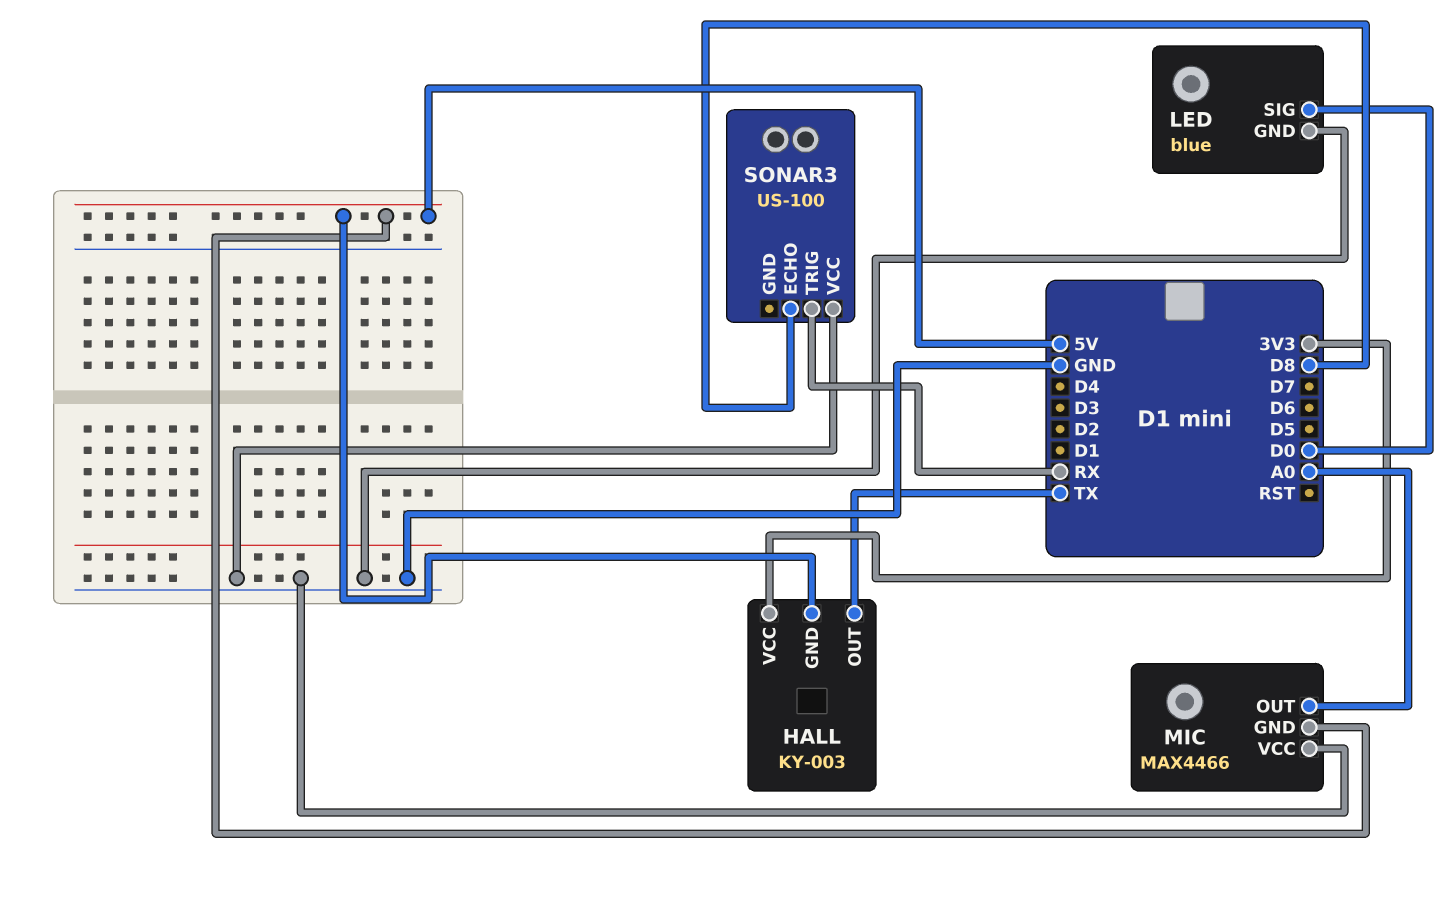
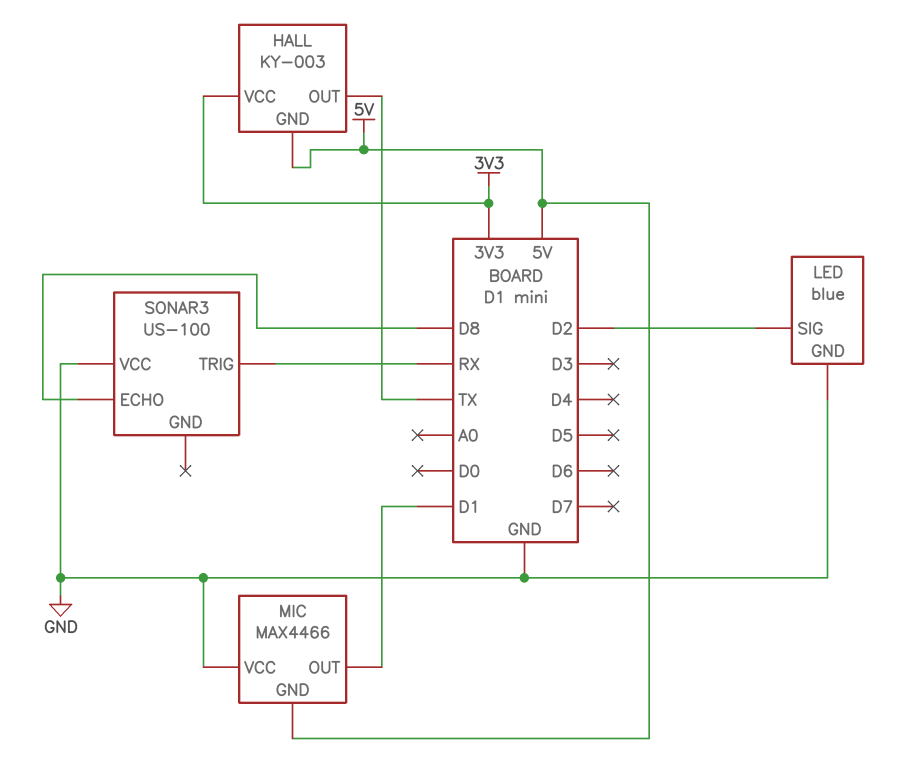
LED pin SIG: D0 -> D2
MIC pin OUT: A0 -> D1

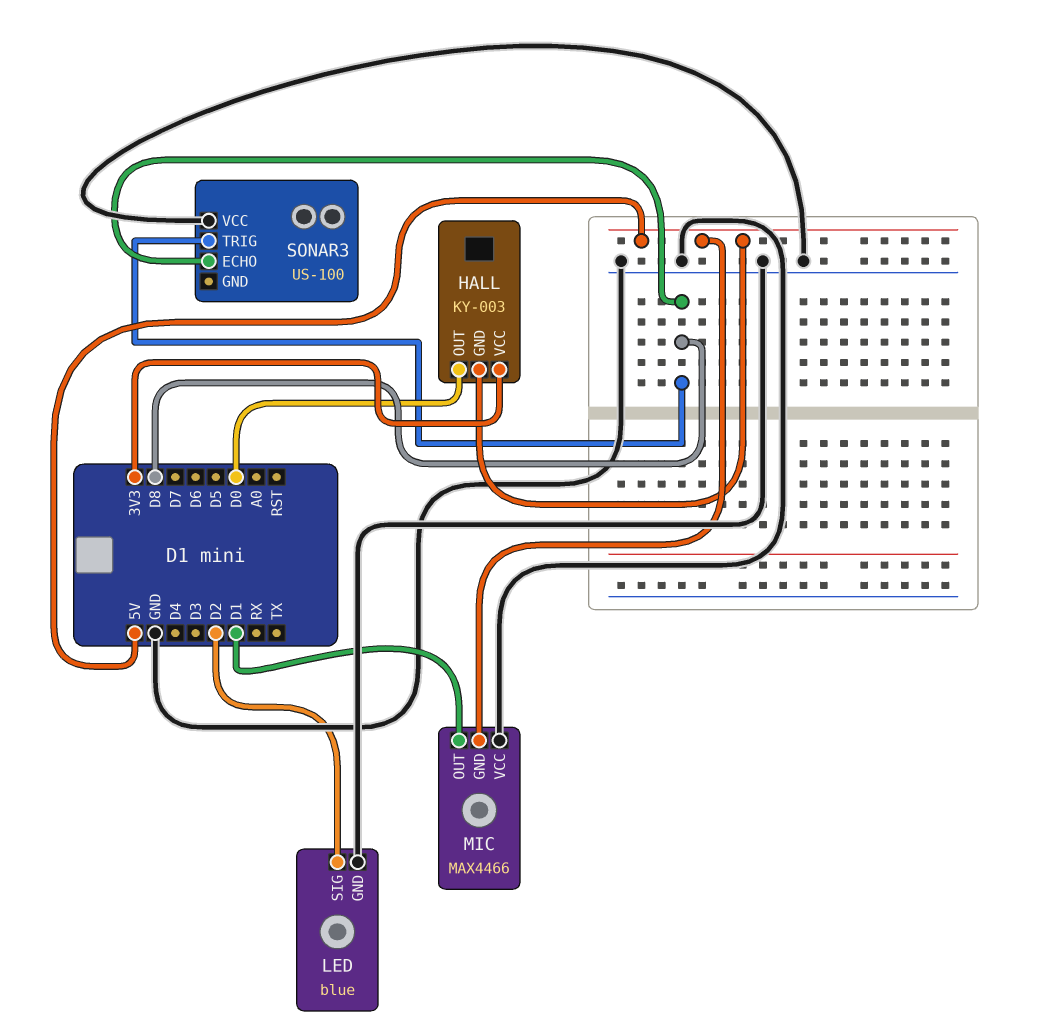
HALL pin OUT: TX -> D0
SONAR3 pin TRIG: RX -> D8

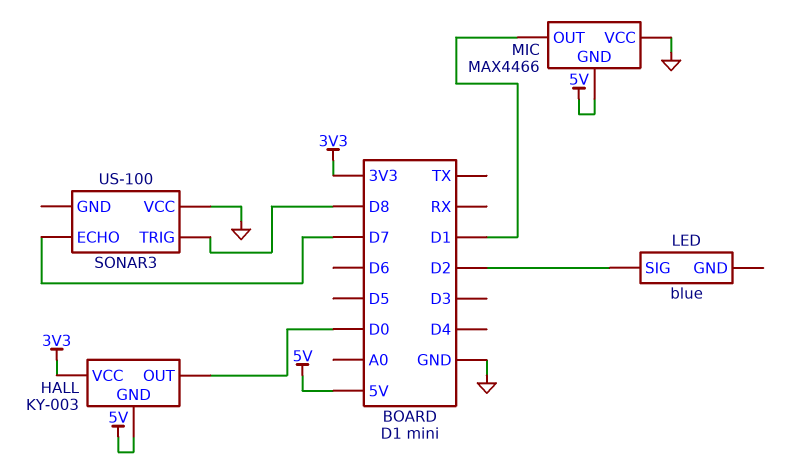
LED pin GND: GND -> none
SONAR3 pin ECHO: D8 -> D7

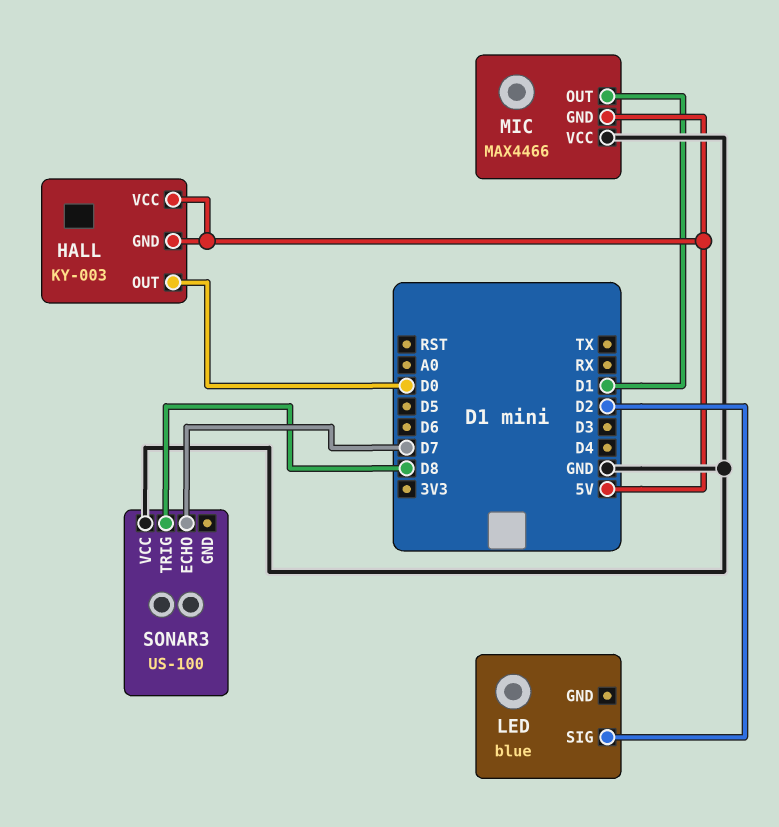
HALL pin VCC: 3V3 -> 5V

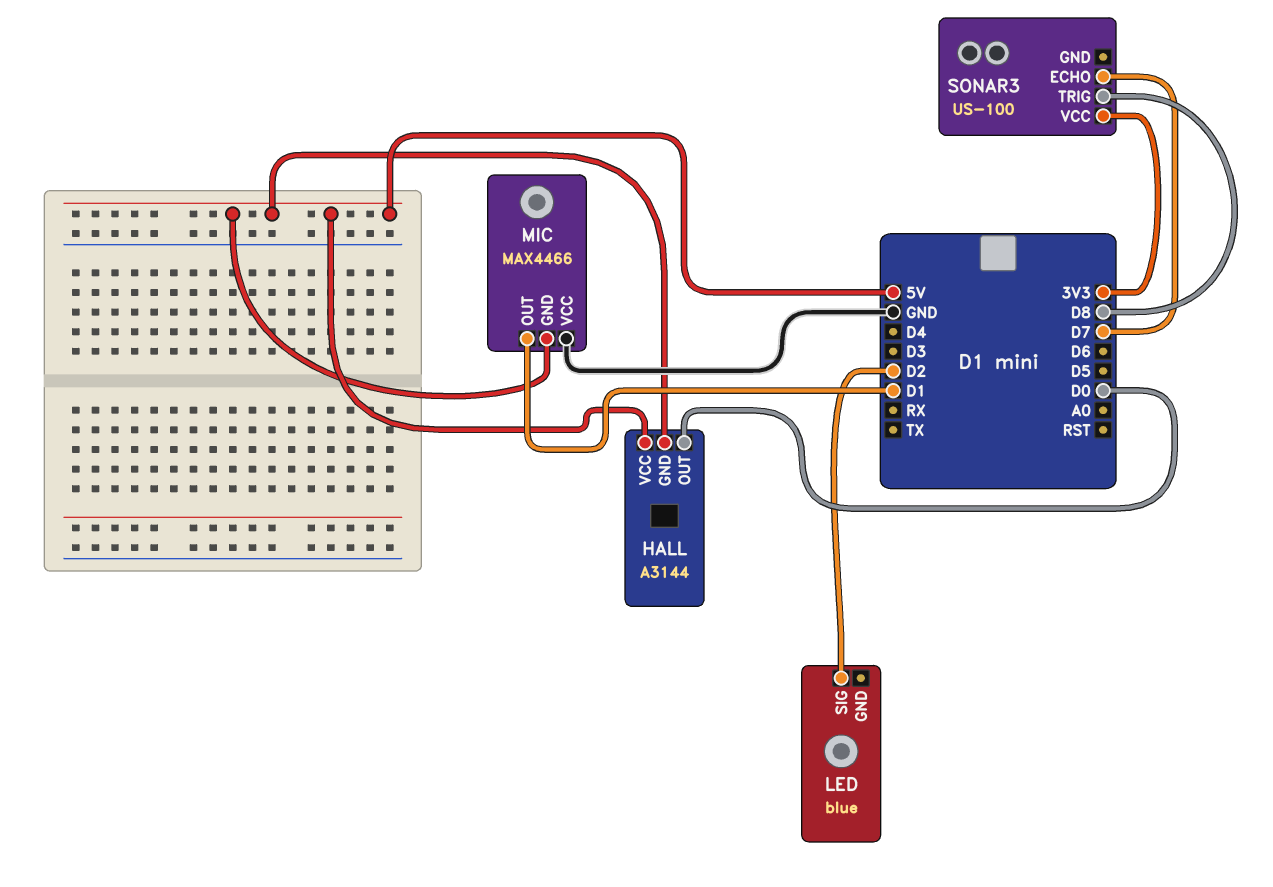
HALL: KY-003 -> A3144
SONAR3 pin VCC: GND -> 3V3

